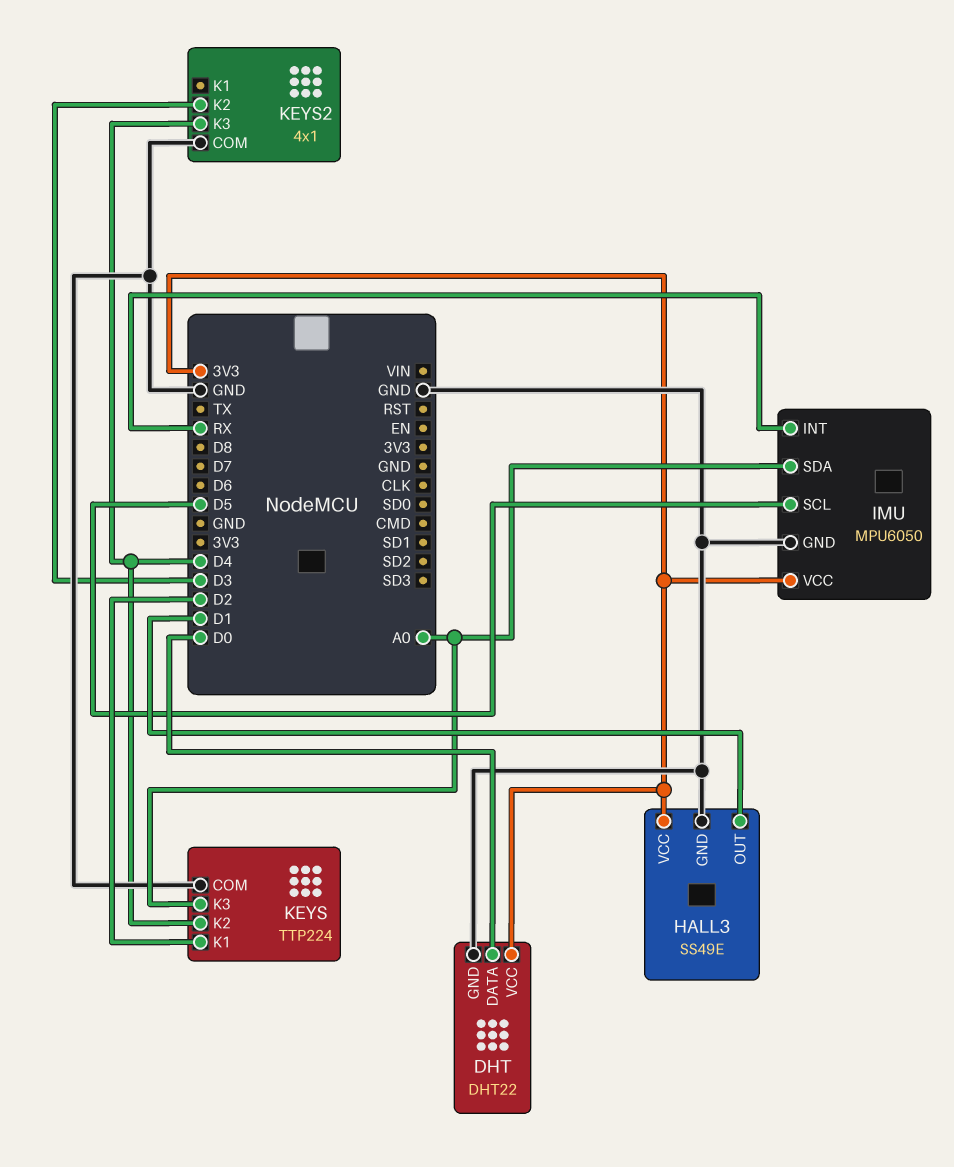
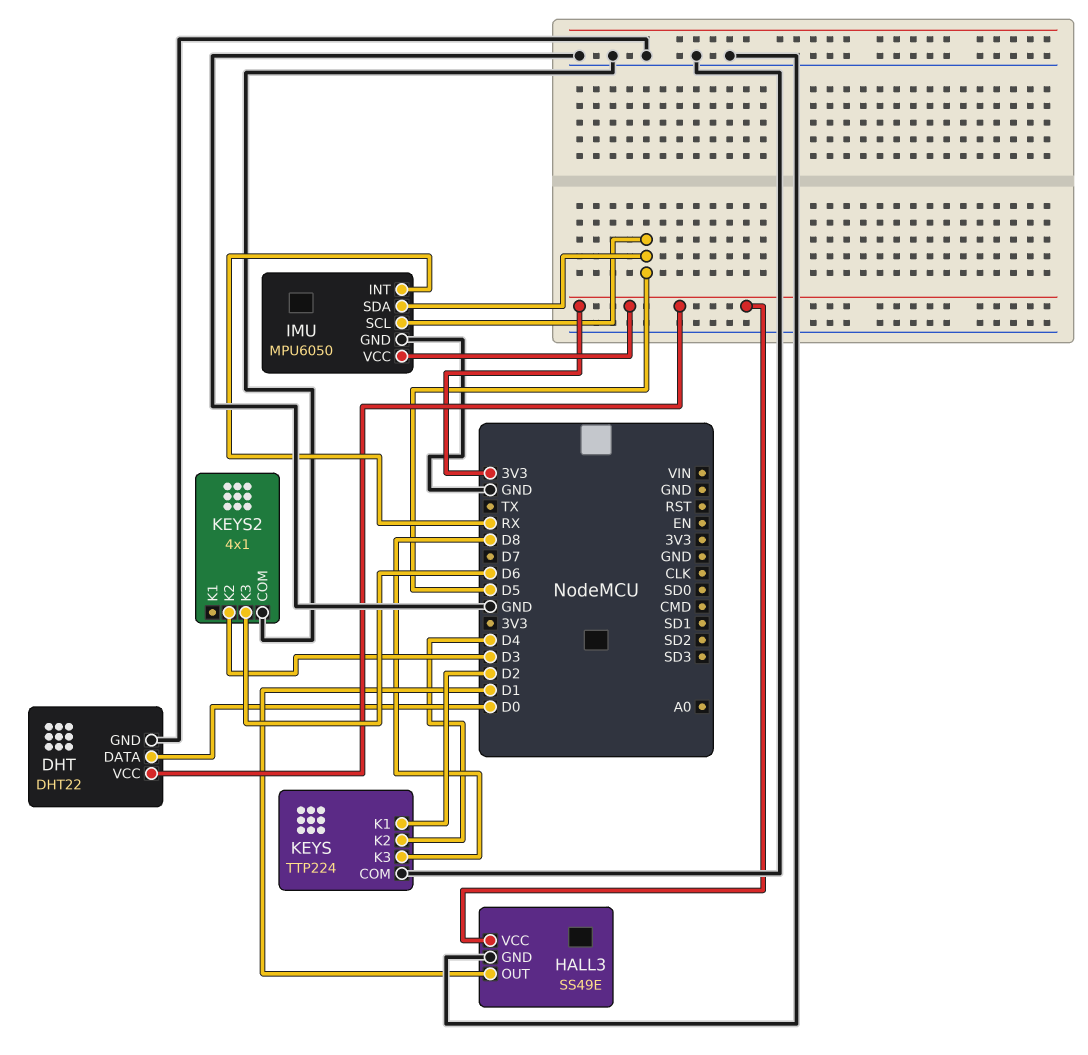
IMU pin SDA: A0 -> D5
KEYS pin K3: A0 -> D8
KEYS2 pin K3: D4 -> D6

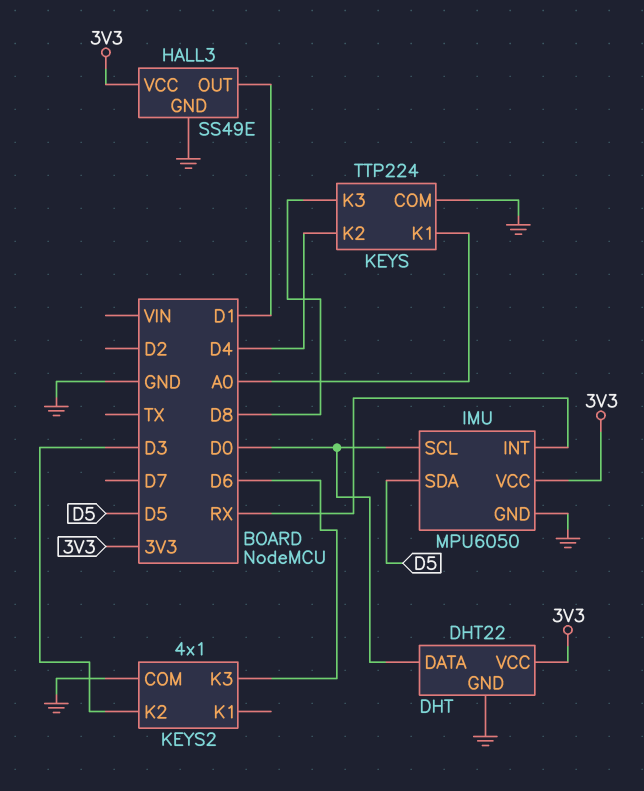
IMU pin SCL: D5 -> D0
KEYS pin K1: D2 -> A0

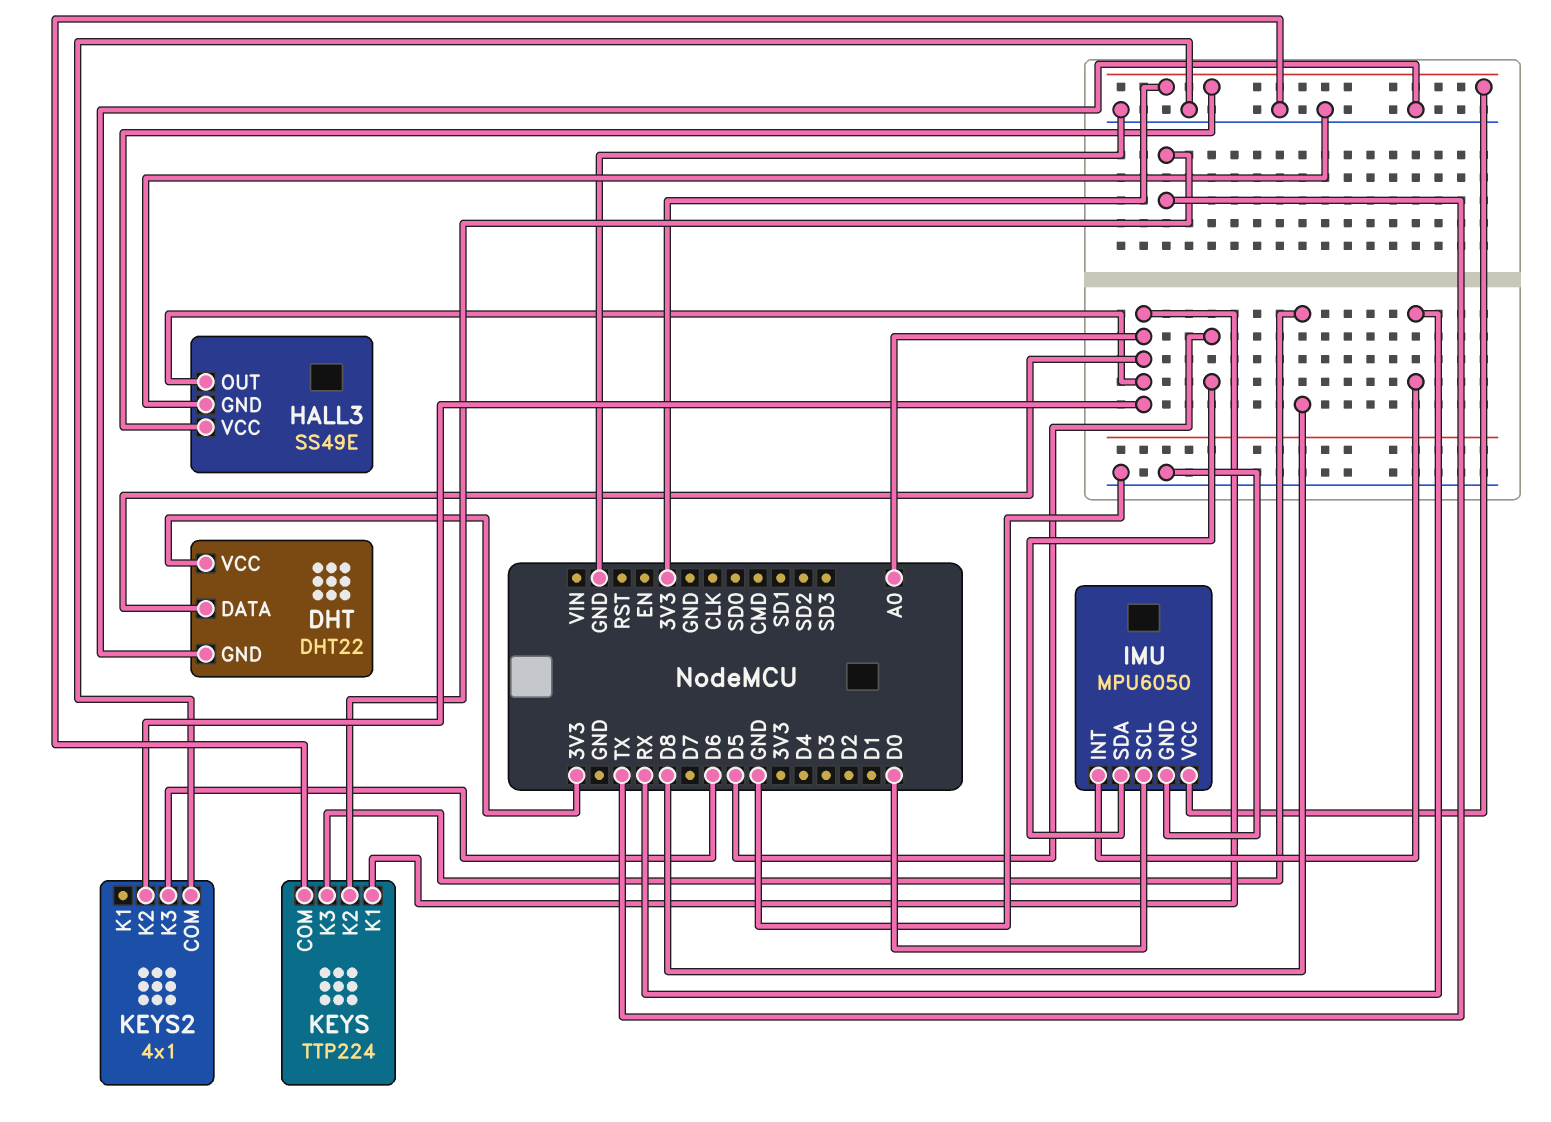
DHT pin DATA: D0 -> A0
HALL3 pin OUT: D1 -> A0
KEYS pin K2: D4 -> TX
KEYS2 pin K2: D3 -> A0

